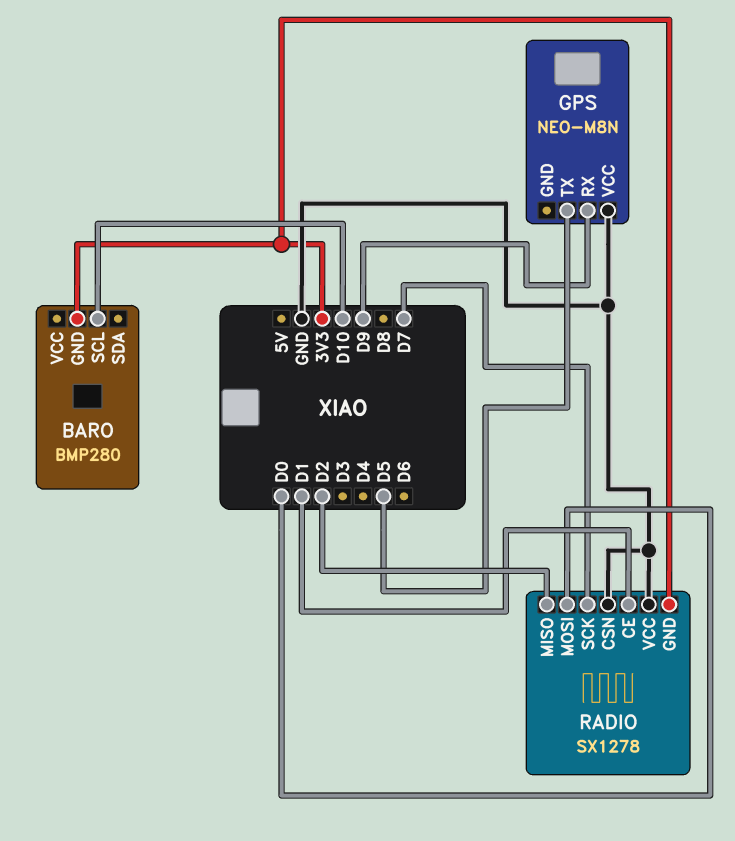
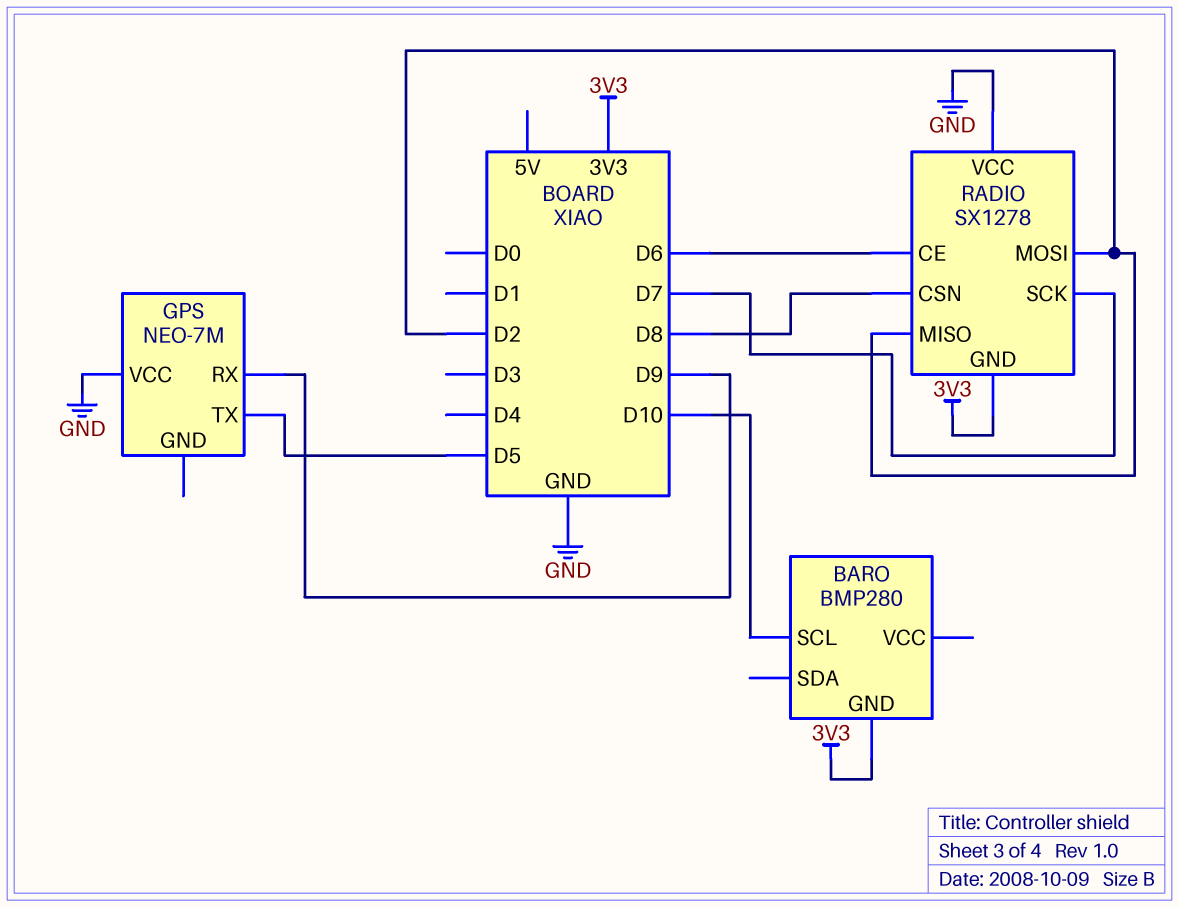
GPS: NEO-M8N -> NEO-7M
RADIO pin CE: D1 -> D6
RADIO pin CSN: GND -> D8
RADIO pin MOSI: D0 -> D2

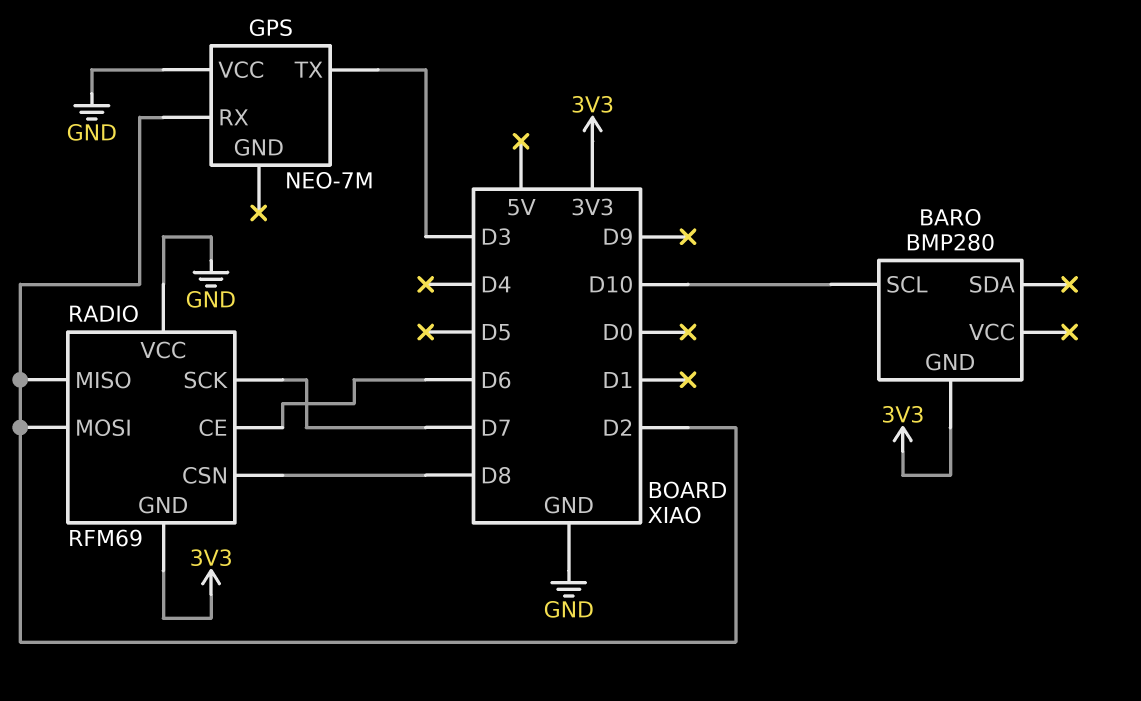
GPS pin RX: D9 -> D2
GPS pin TX: D5 -> D3
RADIO: SX1278 -> RFM69

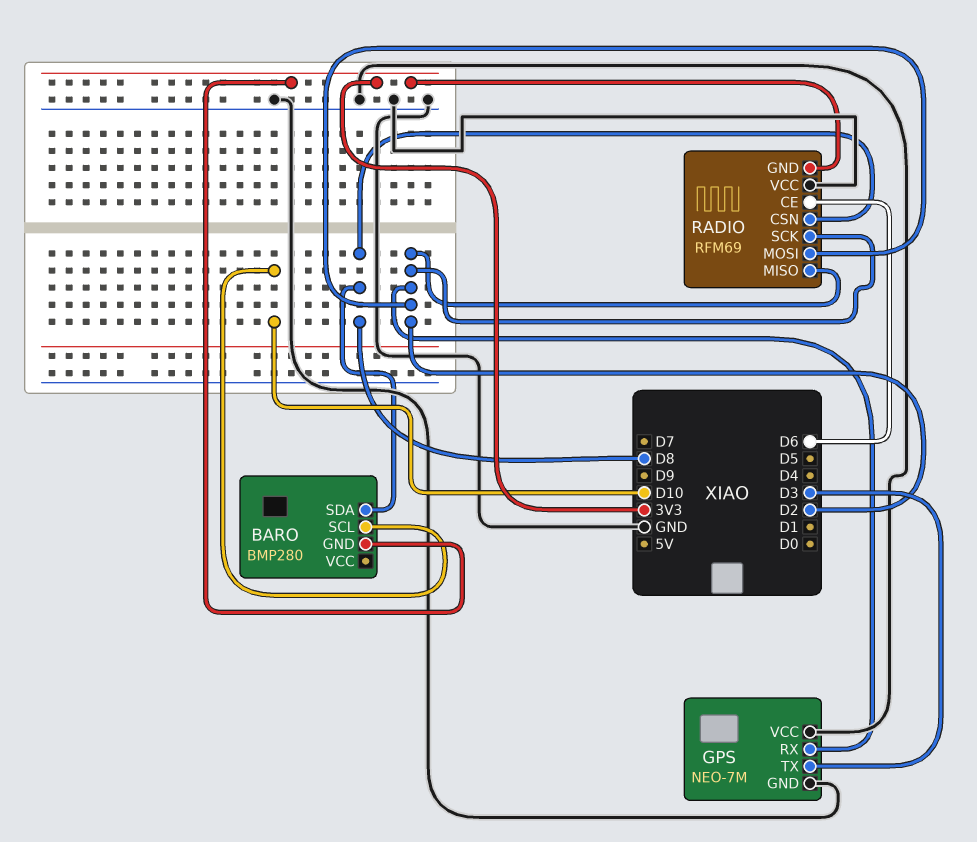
BARO pin SDA: none -> D8
GPS pin GND: none -> GND
RADIO pin SCK: D7 -> D2

